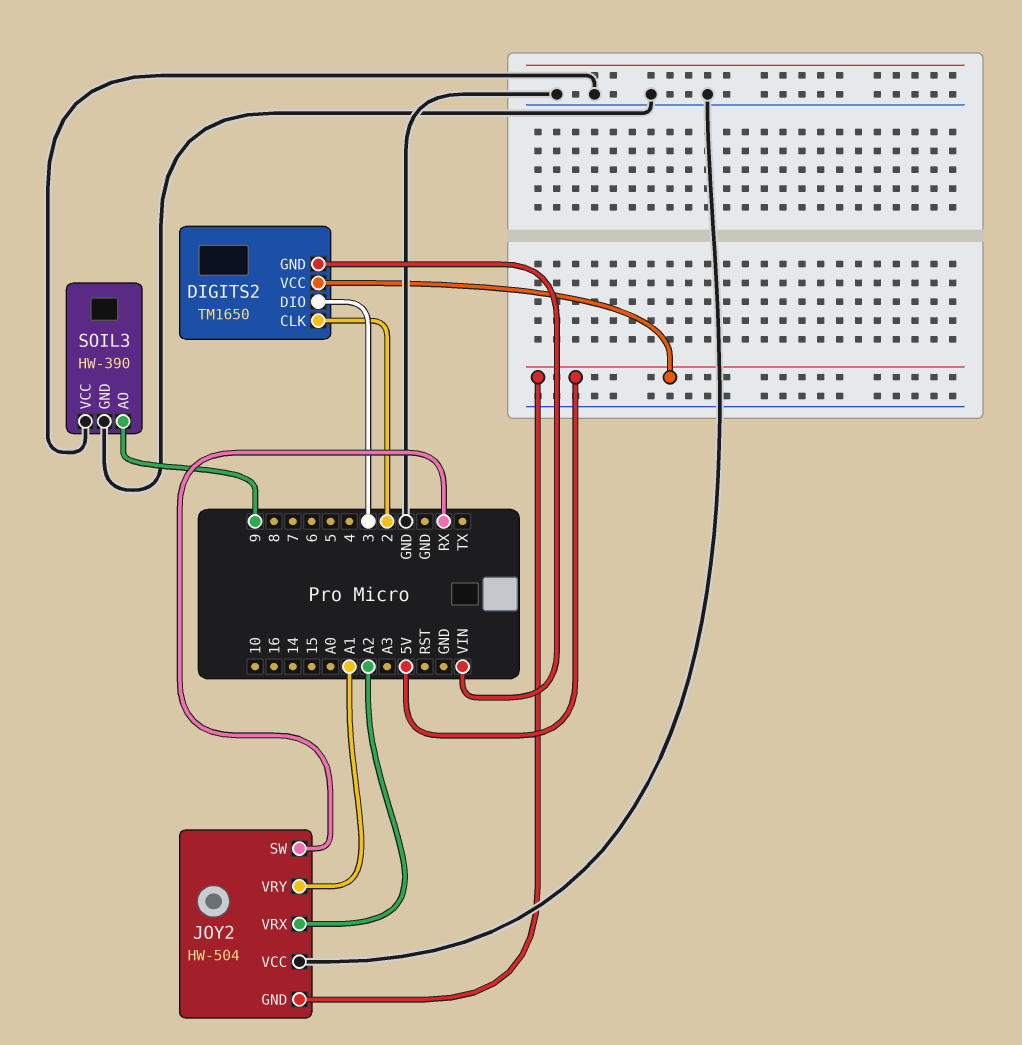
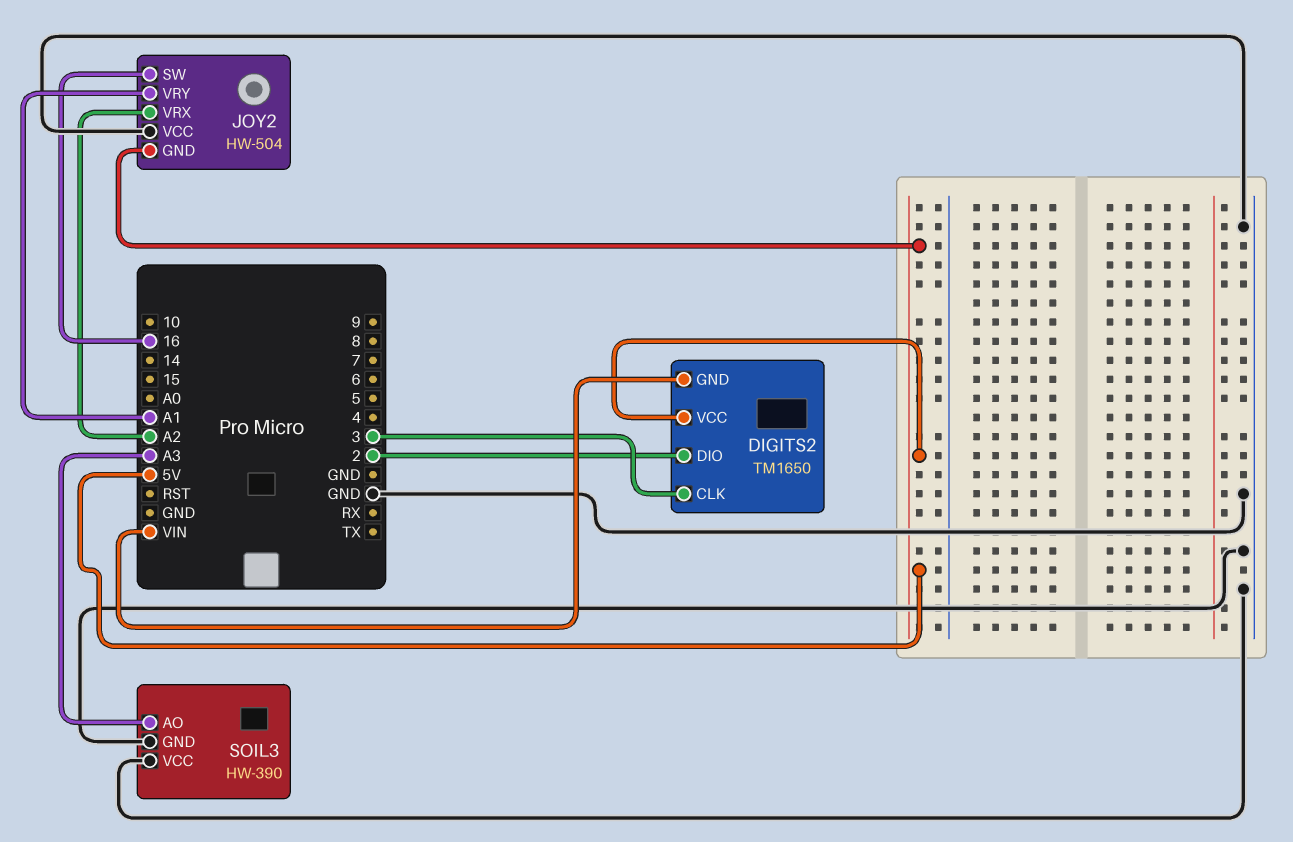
DIGITS2 pin CLK: 2 -> 3
DIGITS2 pin DIO: 3 -> 2
JOY2 pin SW: RX -> 16
SOIL3 pin AO: 9 -> A3

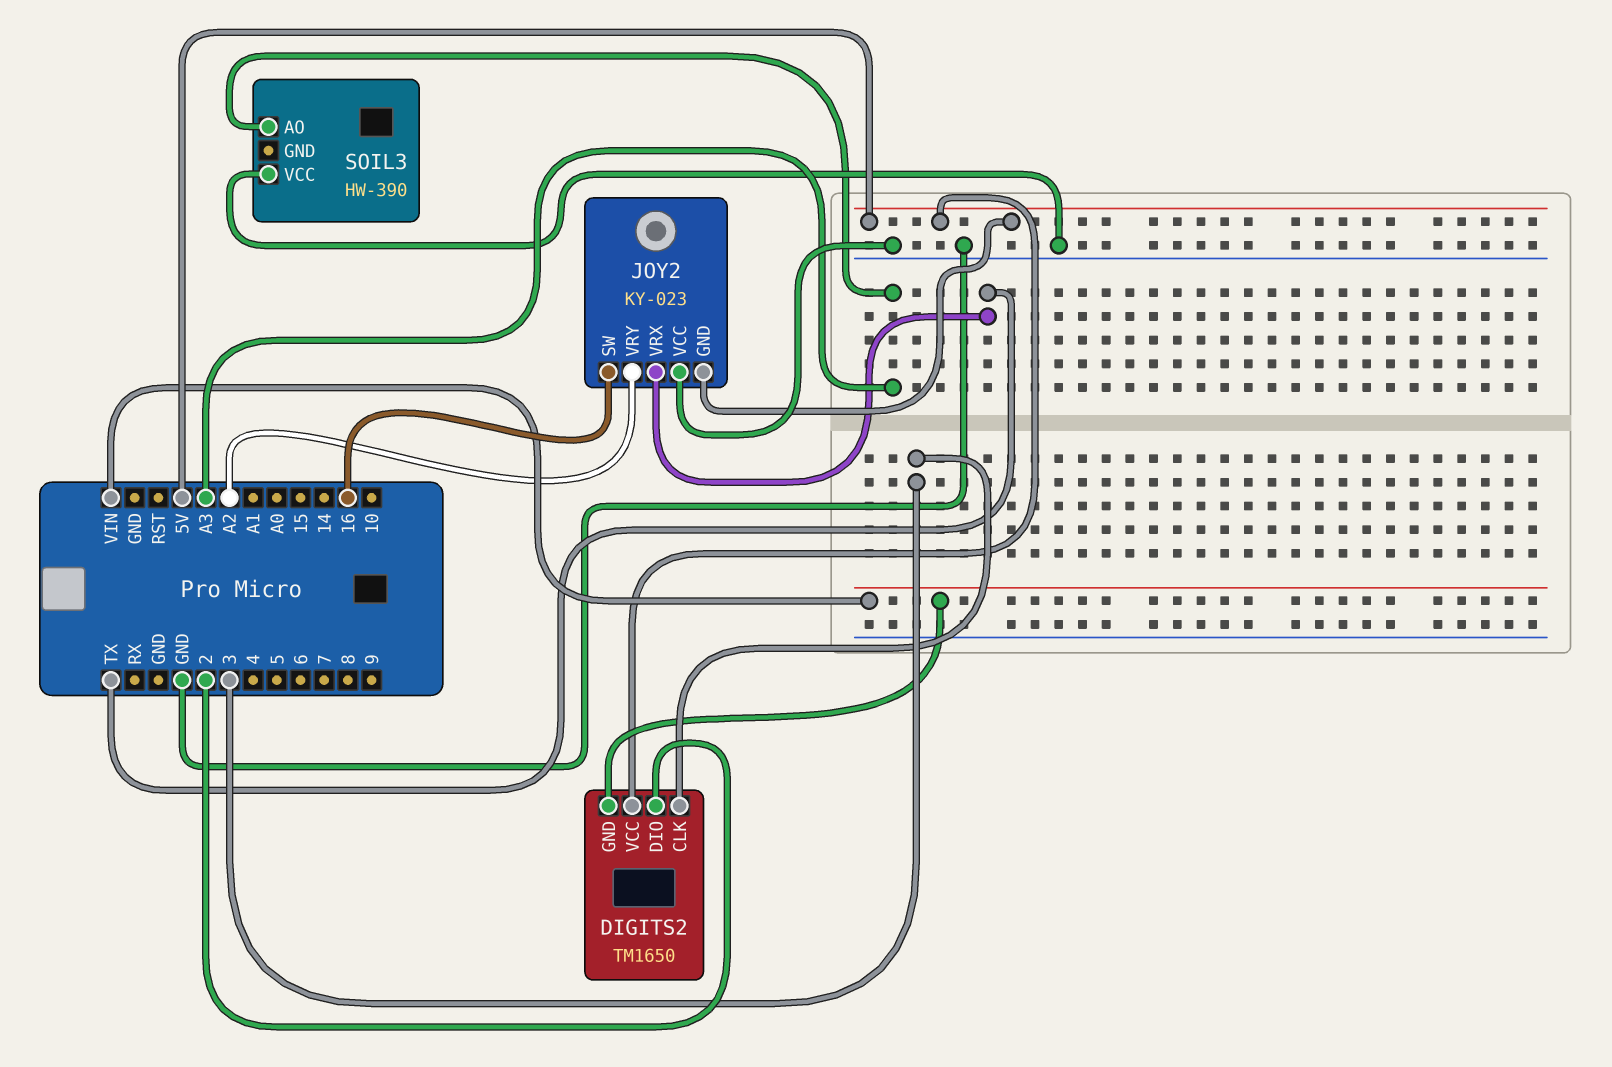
JOY2: HW-504 -> KY-023
JOY2 pin VRX: A2 -> TX
JOY2 pin VRY: A1 -> A2
SOIL3 pin GND: GND -> none

